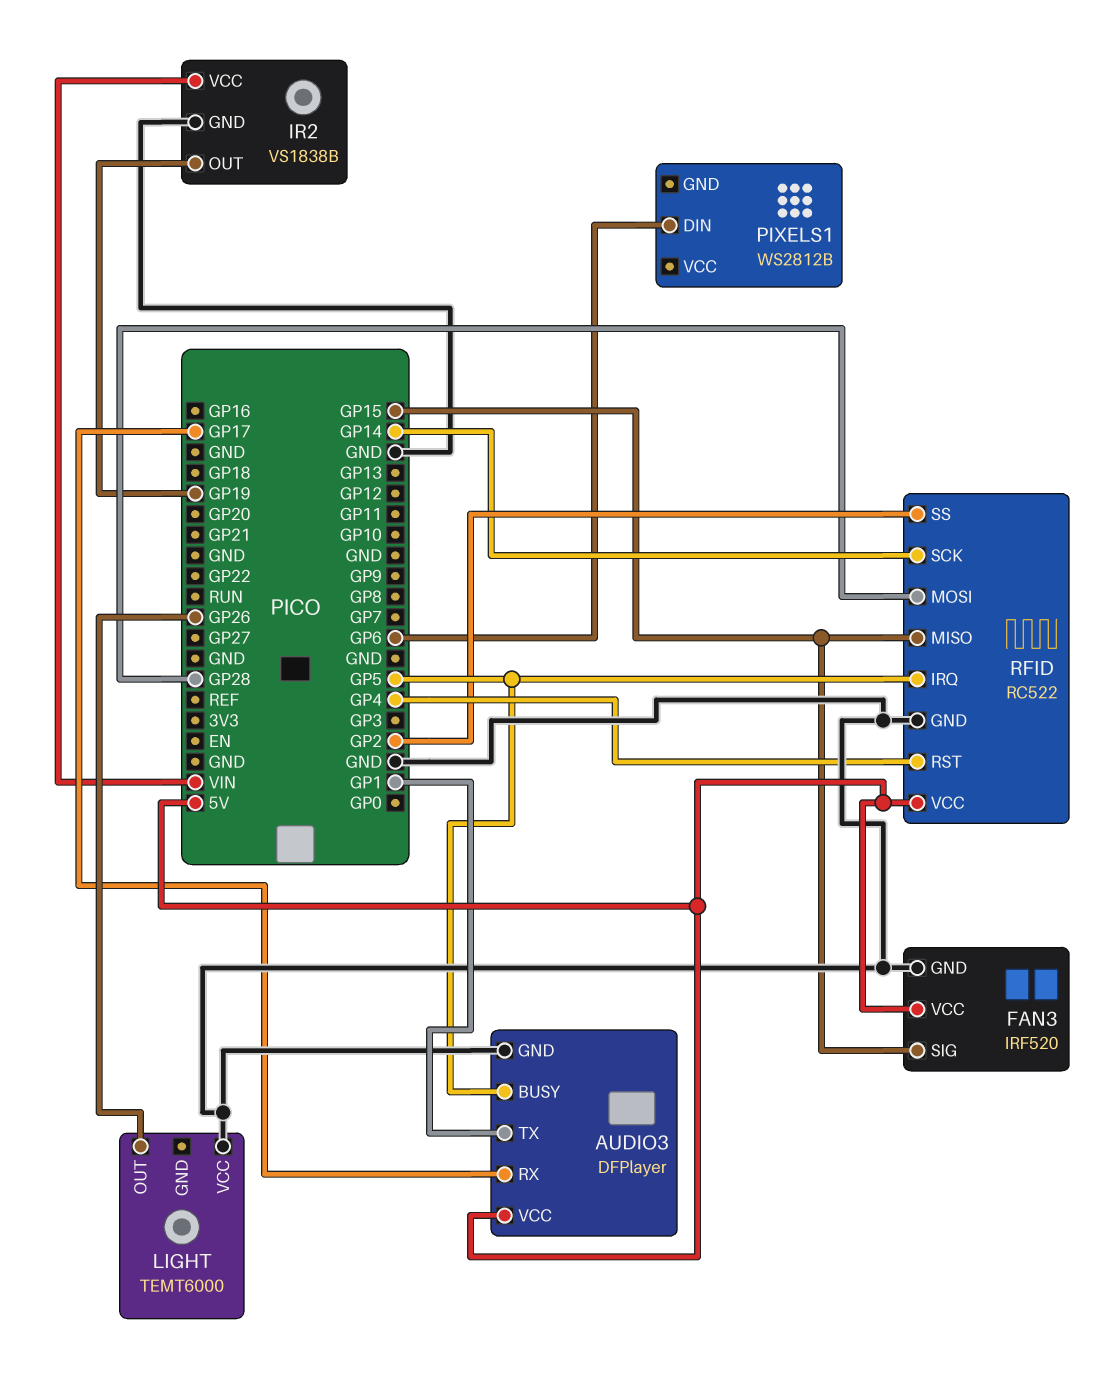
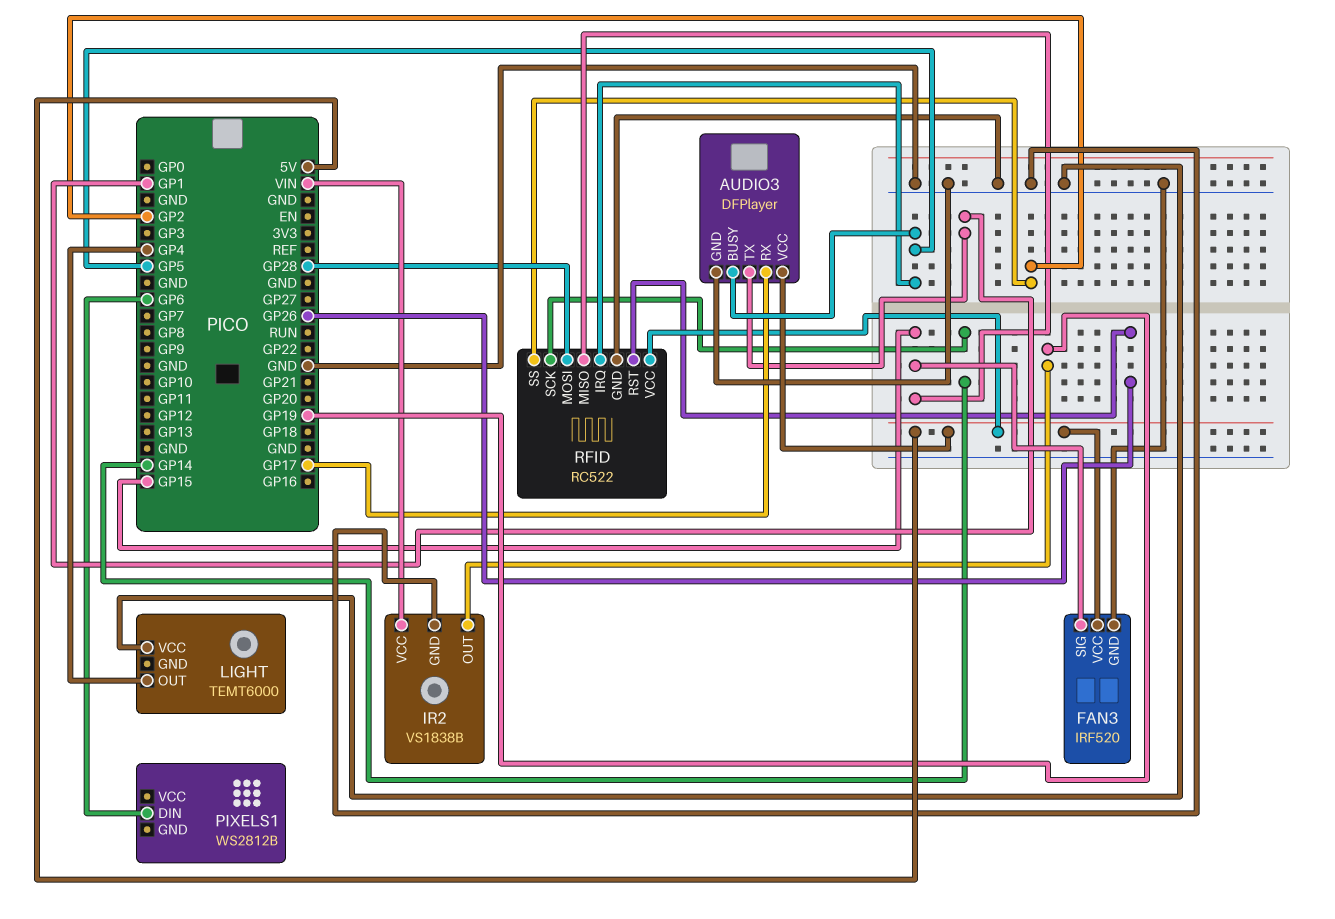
LIGHT pin OUT: GP26 -> GP4
RFID pin RST: GP4 -> GP26

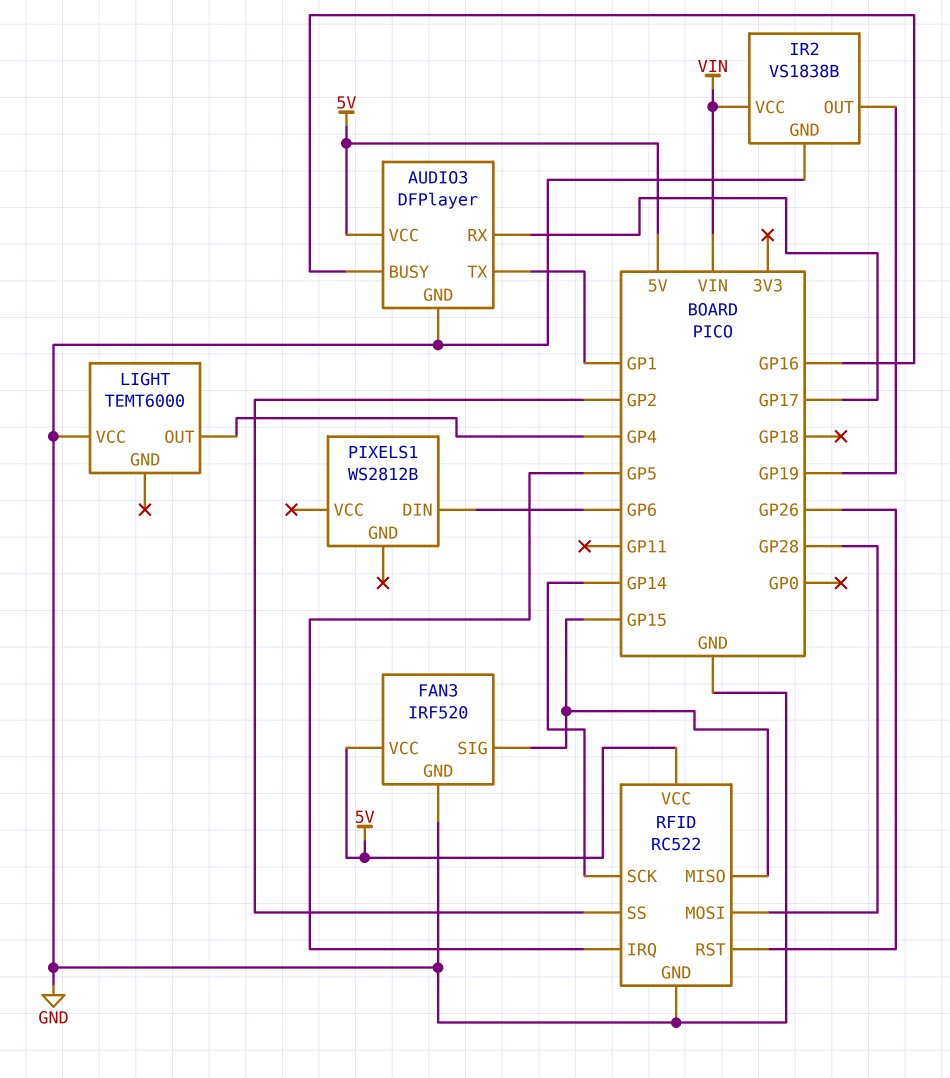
AUDIO3 pin BUSY: GP5 -> GP16

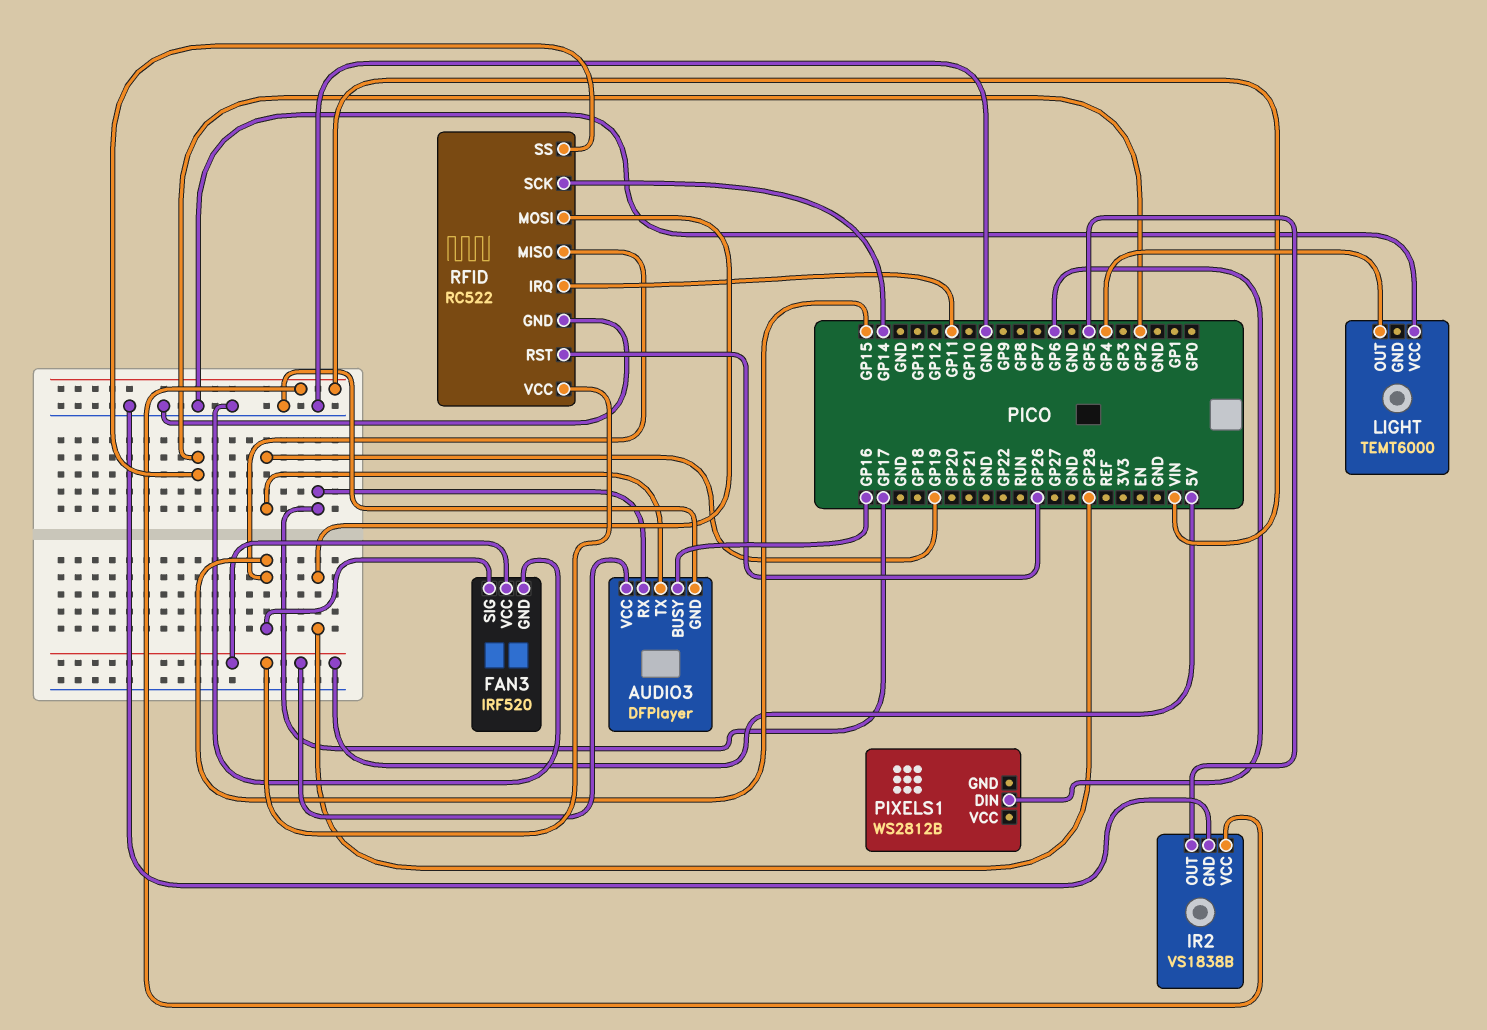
AUDIO3 pin TX: GP1 -> GP19
IR2 pin OUT: GP19 -> GP5
RFID pin IRQ: GP5 -> GP11

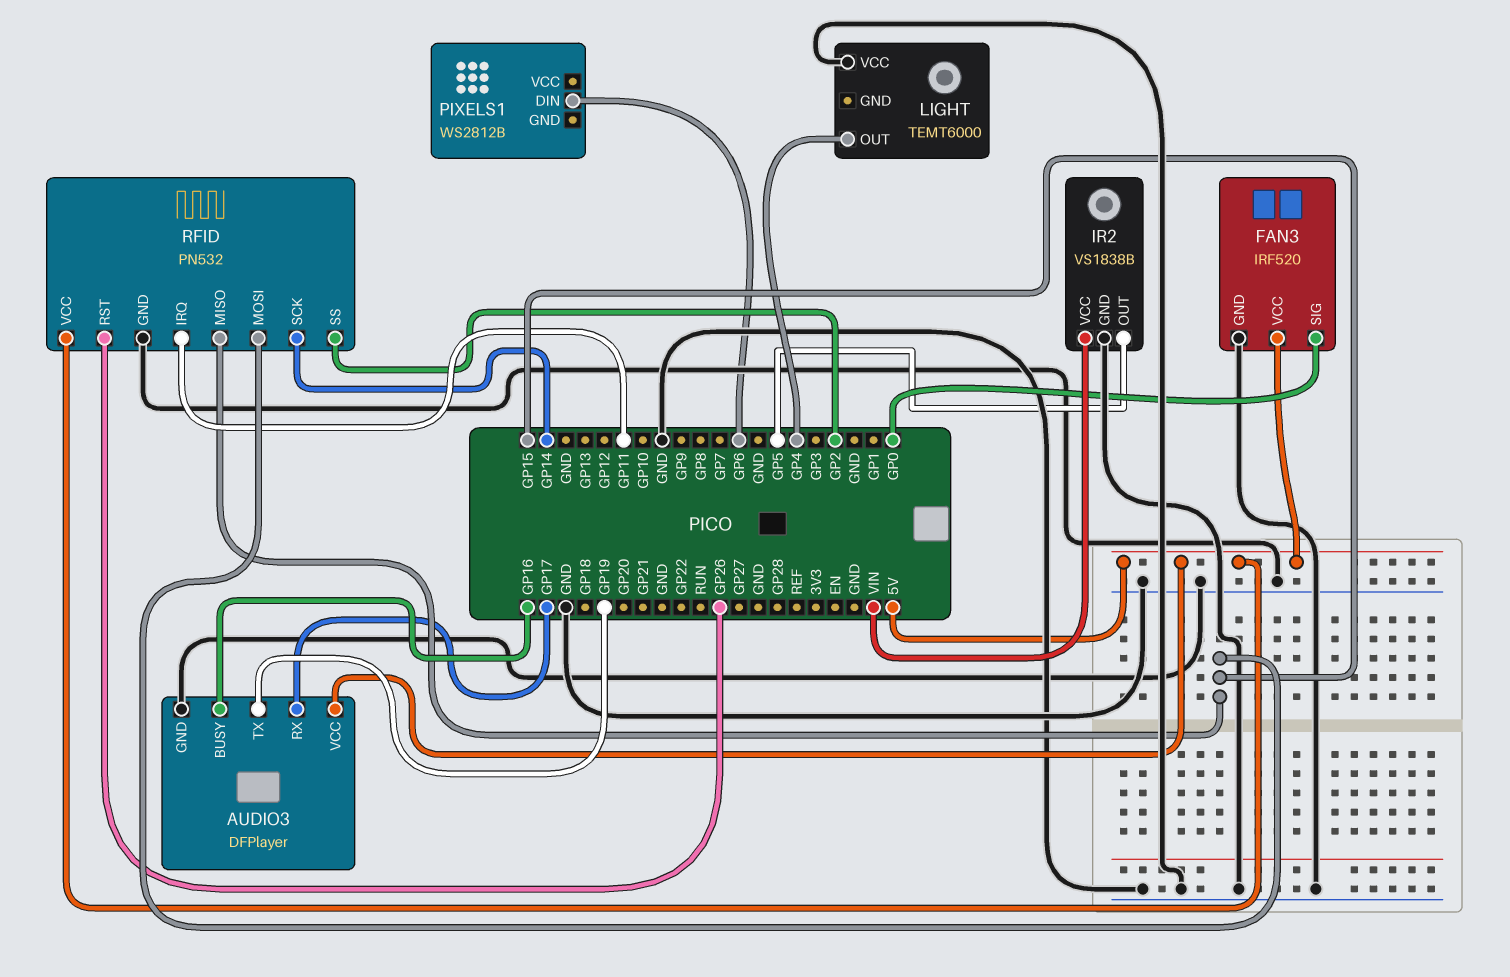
FAN3 pin SIG: GP15 -> GP0
RFID: RC522 -> PN532
RFID pin MOSI: GP28 -> GP15

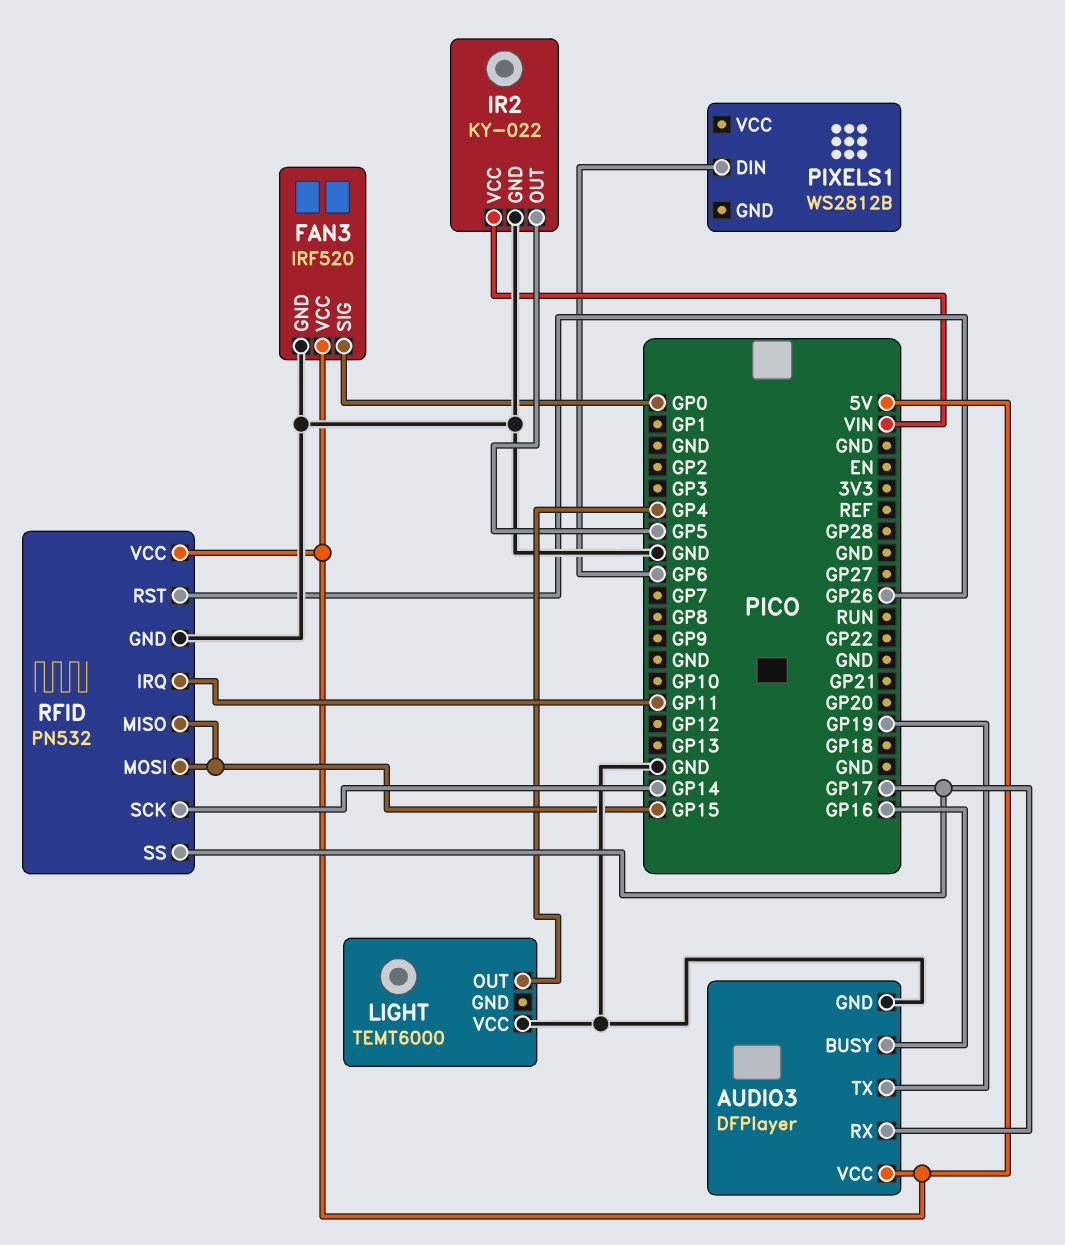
IR2: VS1838B -> KY-022
RFID pin SS: GP2 -> GP17

